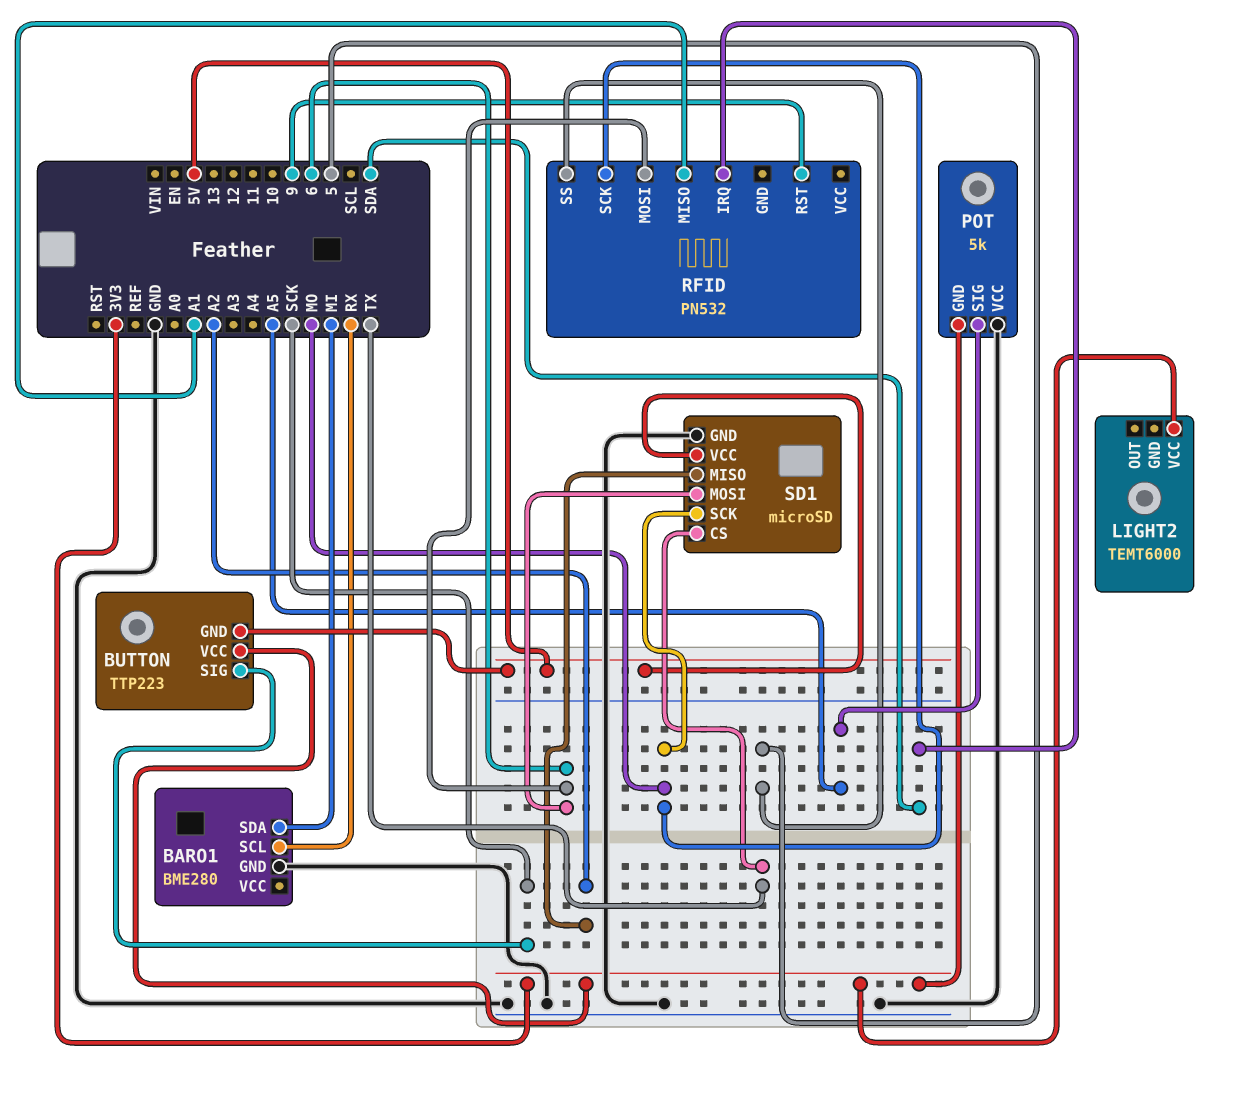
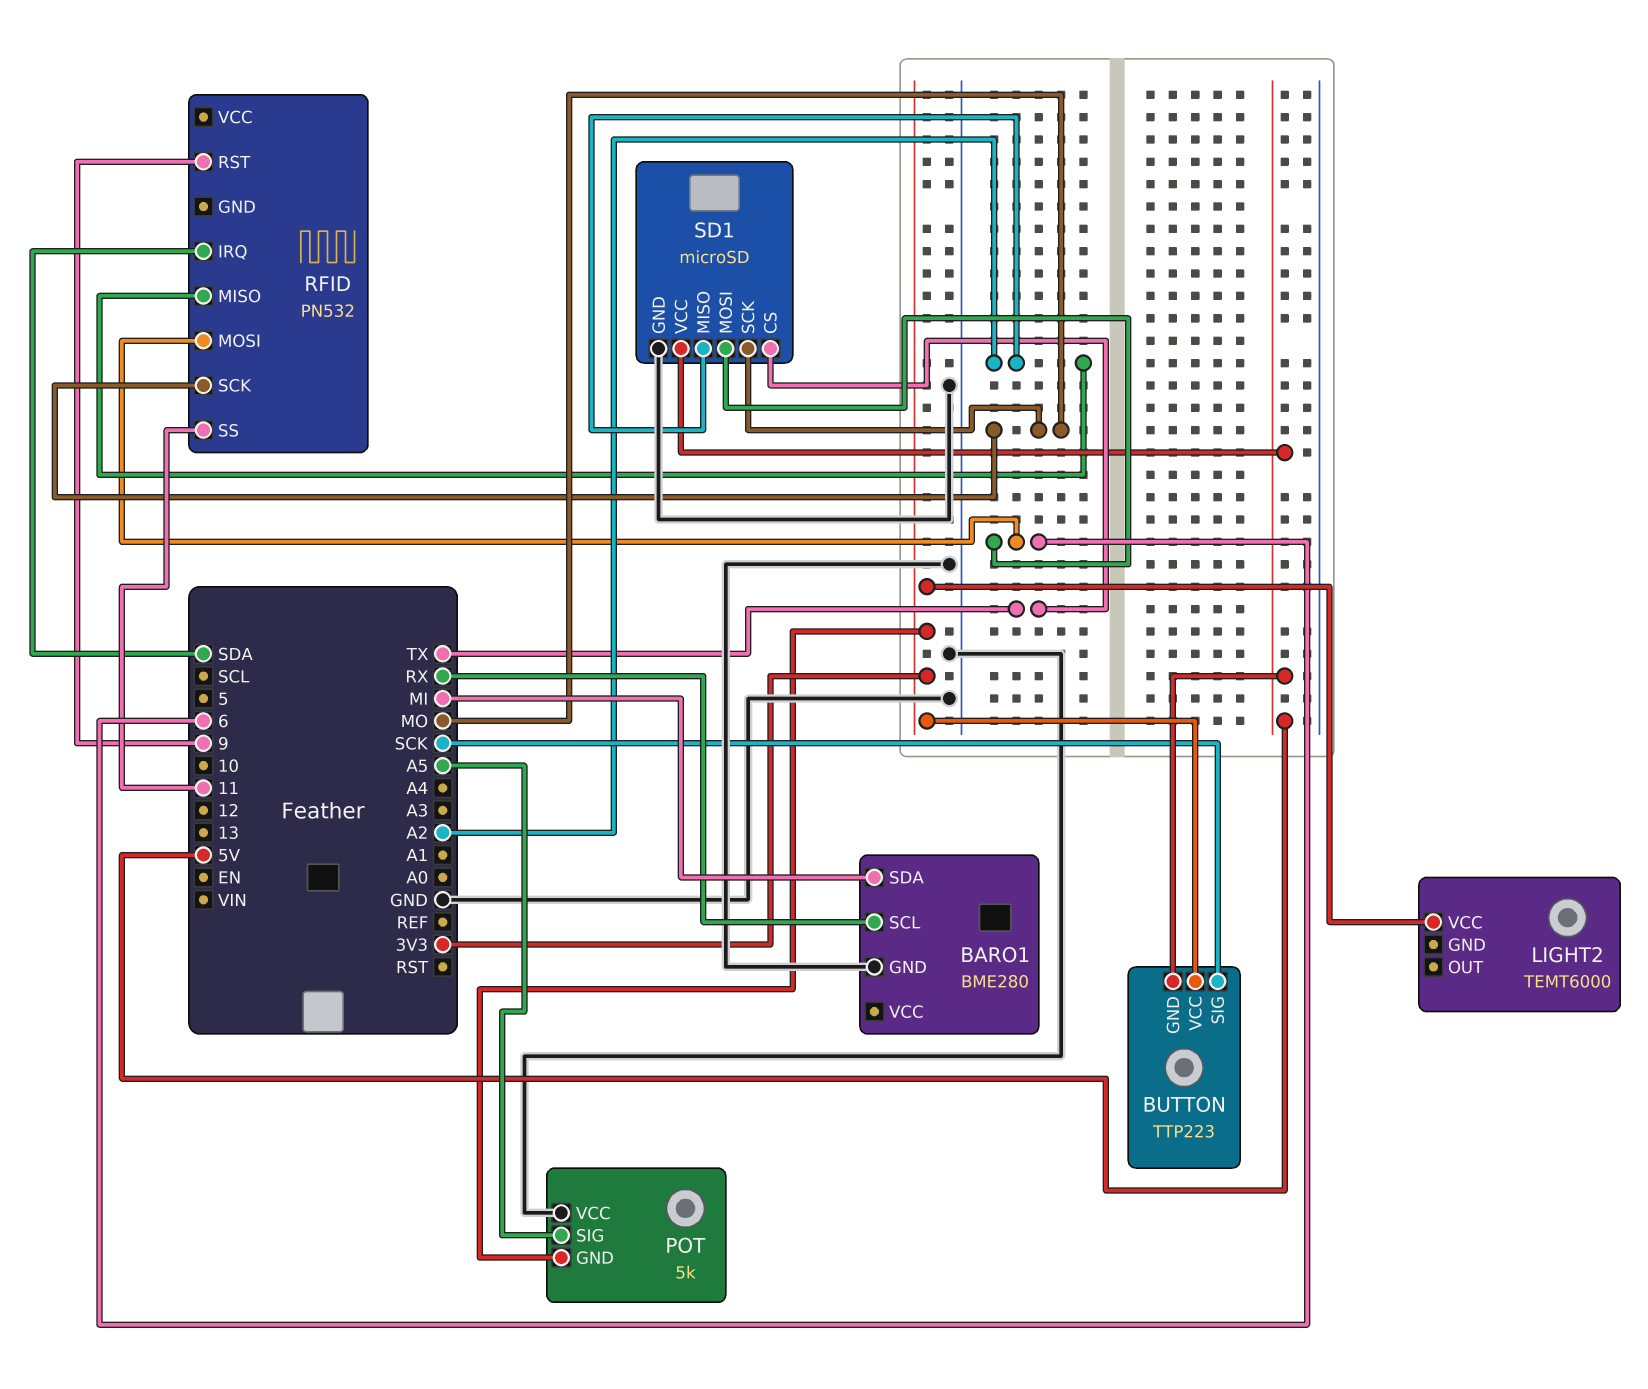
RFID pin MISO: A1 -> A2
RFID pin SS: 5 -> 11

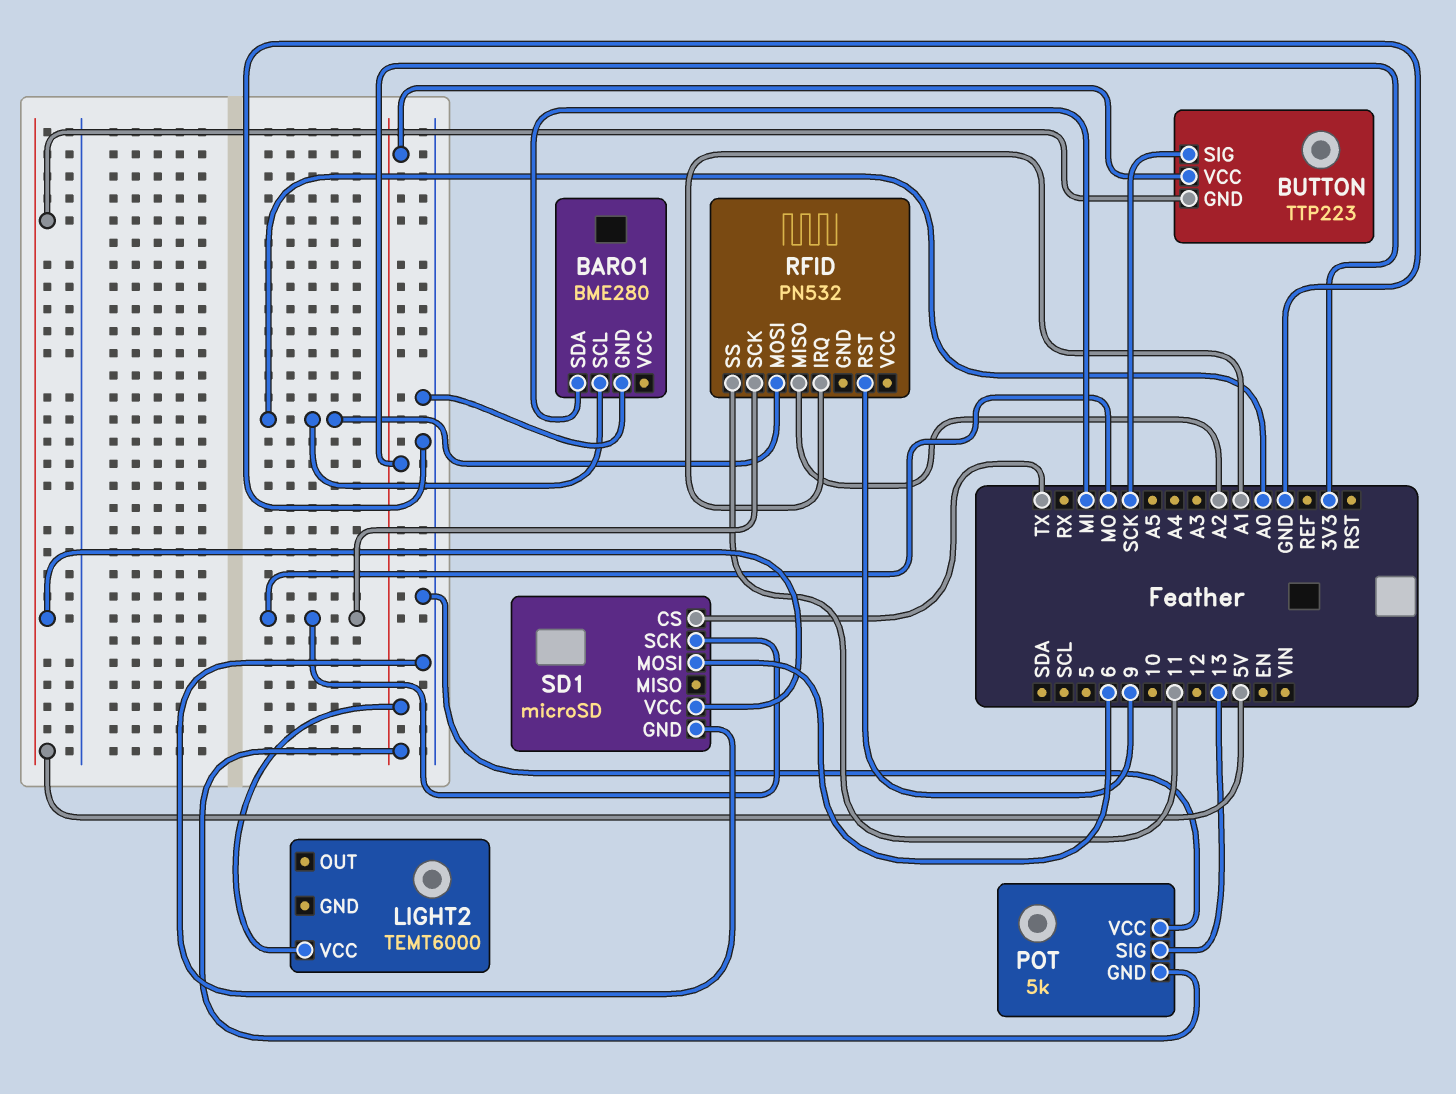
BARO1 pin SCL: RX -> A0
POT pin SIG: A5 -> 13
RFID pin IRQ: SDA -> A1
RFID pin MOSI: 6 -> A0
SD1 pin MISO: A2 -> none

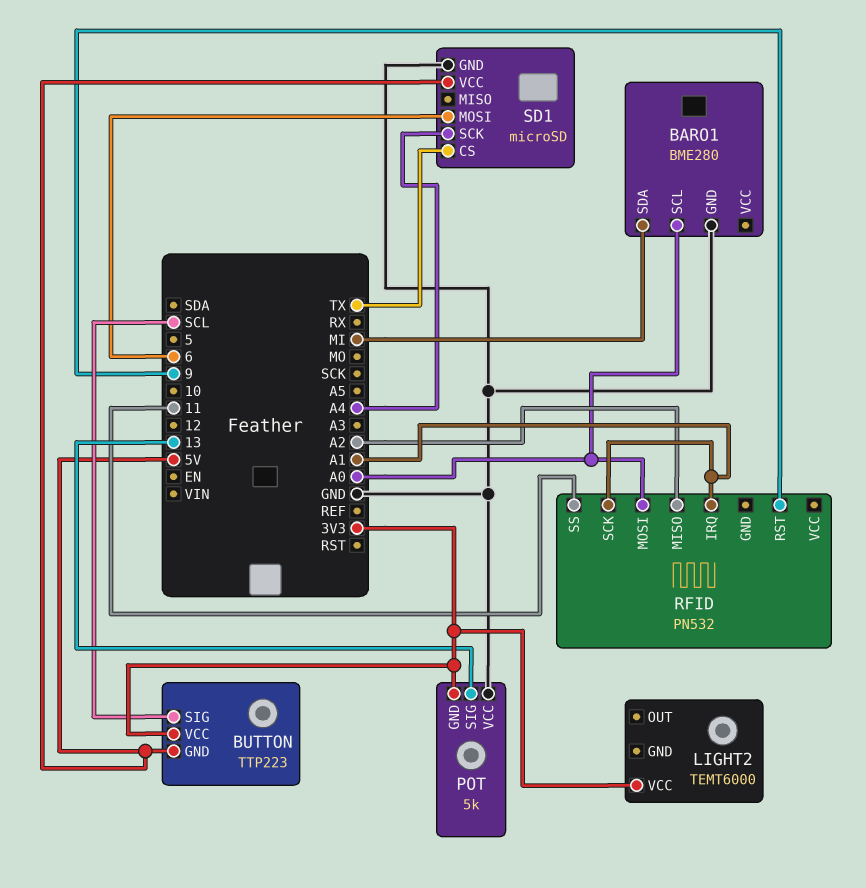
BUTTON pin SIG: SCK -> SCL
RFID pin SCK: MO -> A1
SD1 pin SCK: MO -> A4

